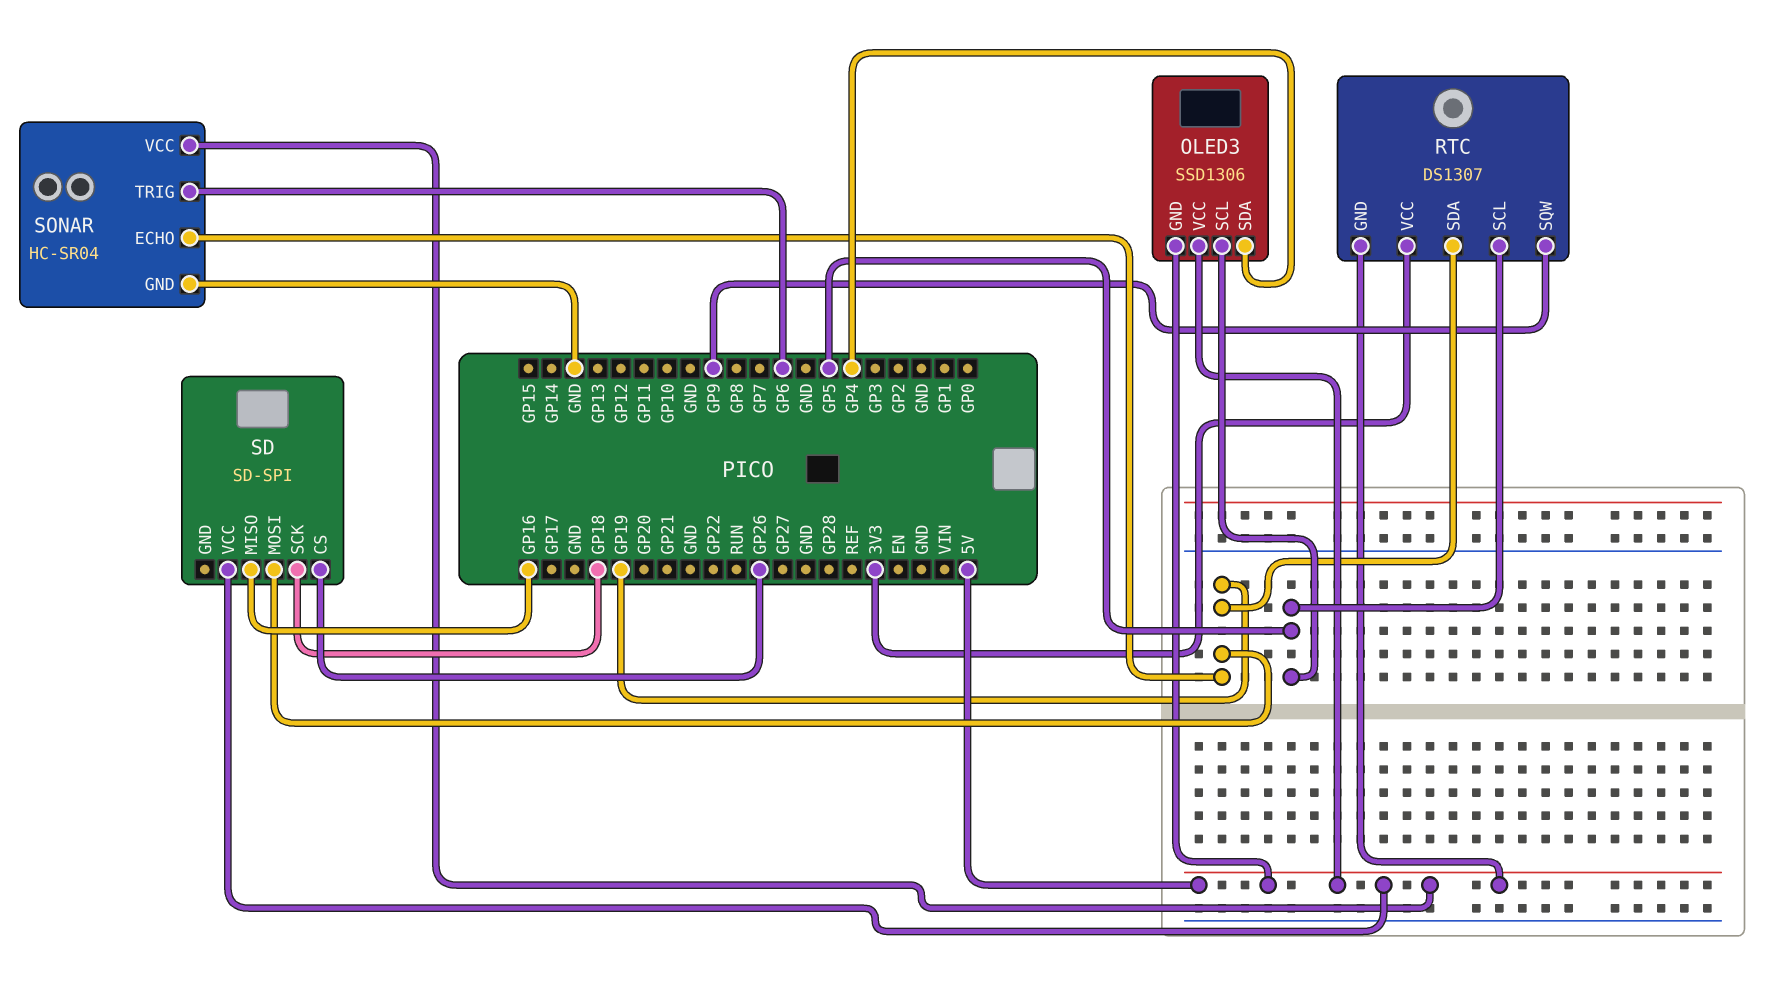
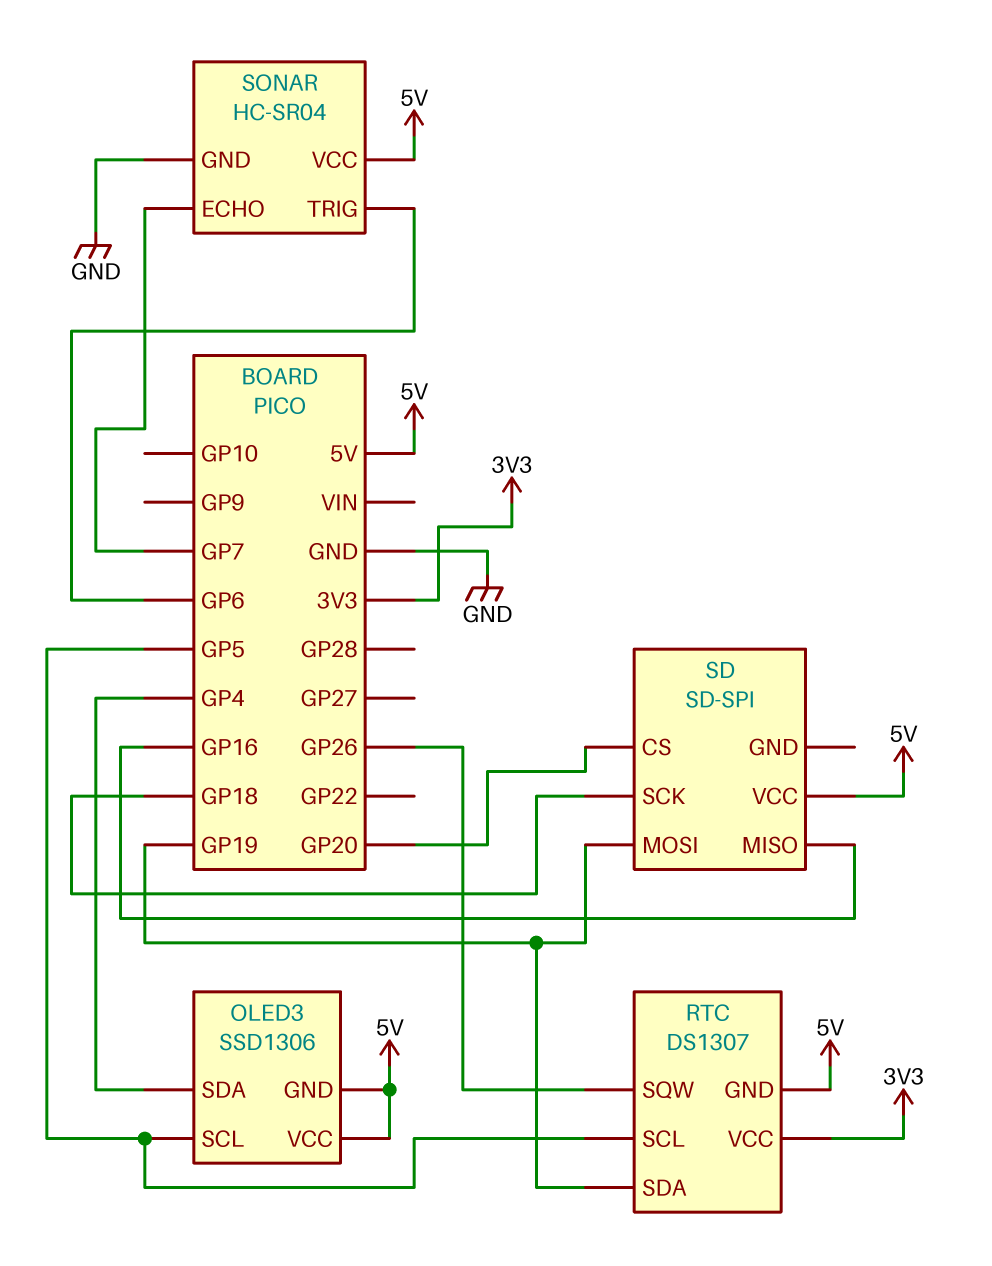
RTC pin SQW: GP9 -> GP26
SD pin CS: GP26 -> GP20
SONAR pin ECHO: GP19 -> GP7

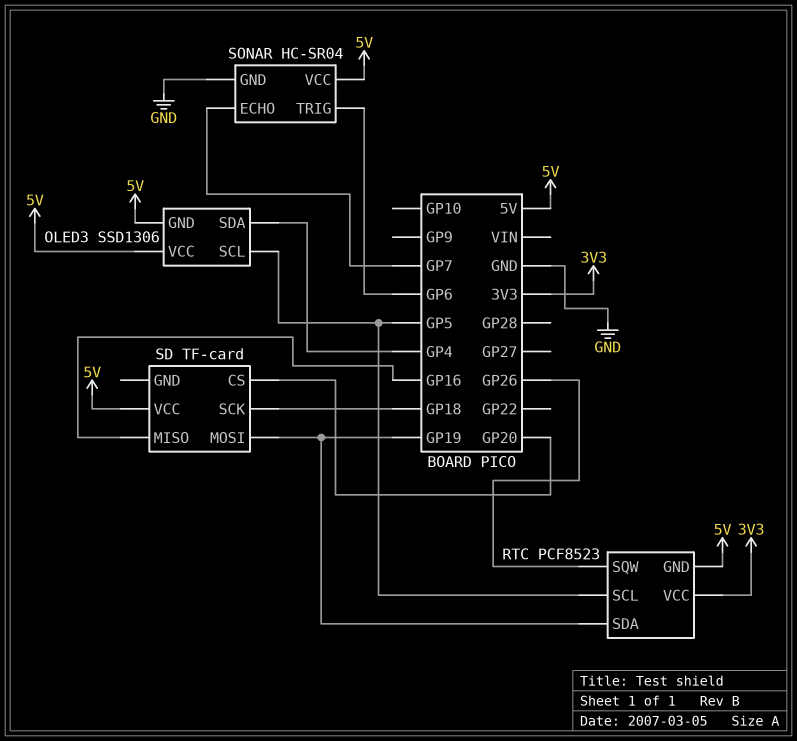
RTC: DS1307 -> PCF8523
SD: SD-SPI -> TF-card

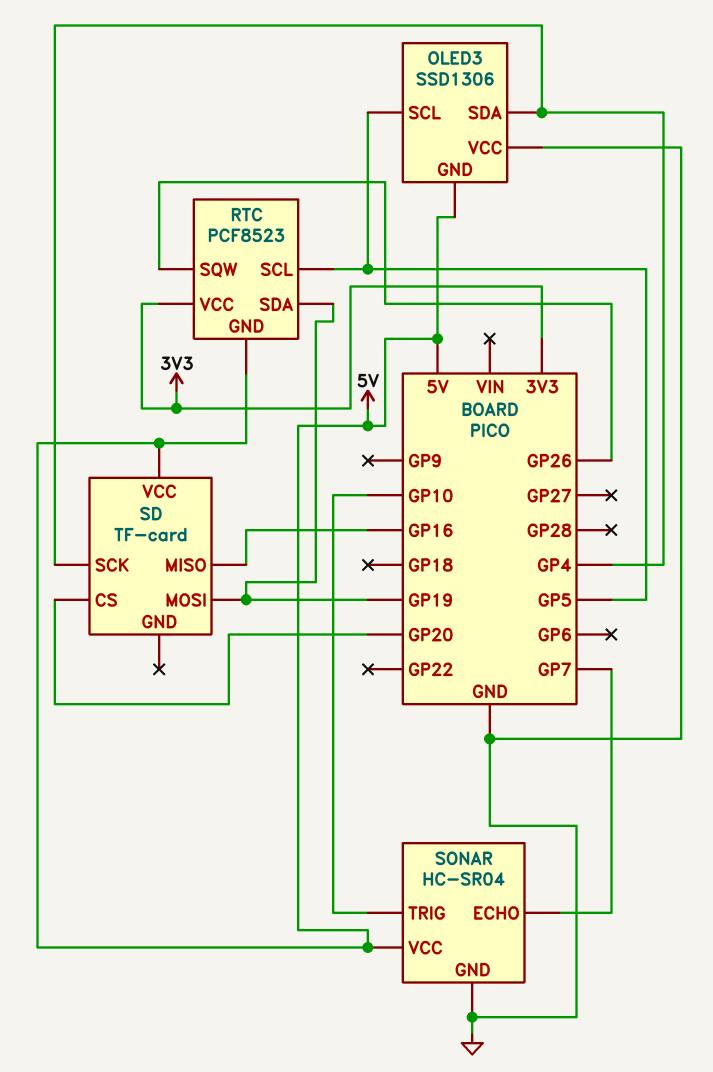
OLED3 pin VCC: 5V -> GND
SD pin SCK: GP18 -> GP4
SONAR pin TRIG: GP6 -> GP10

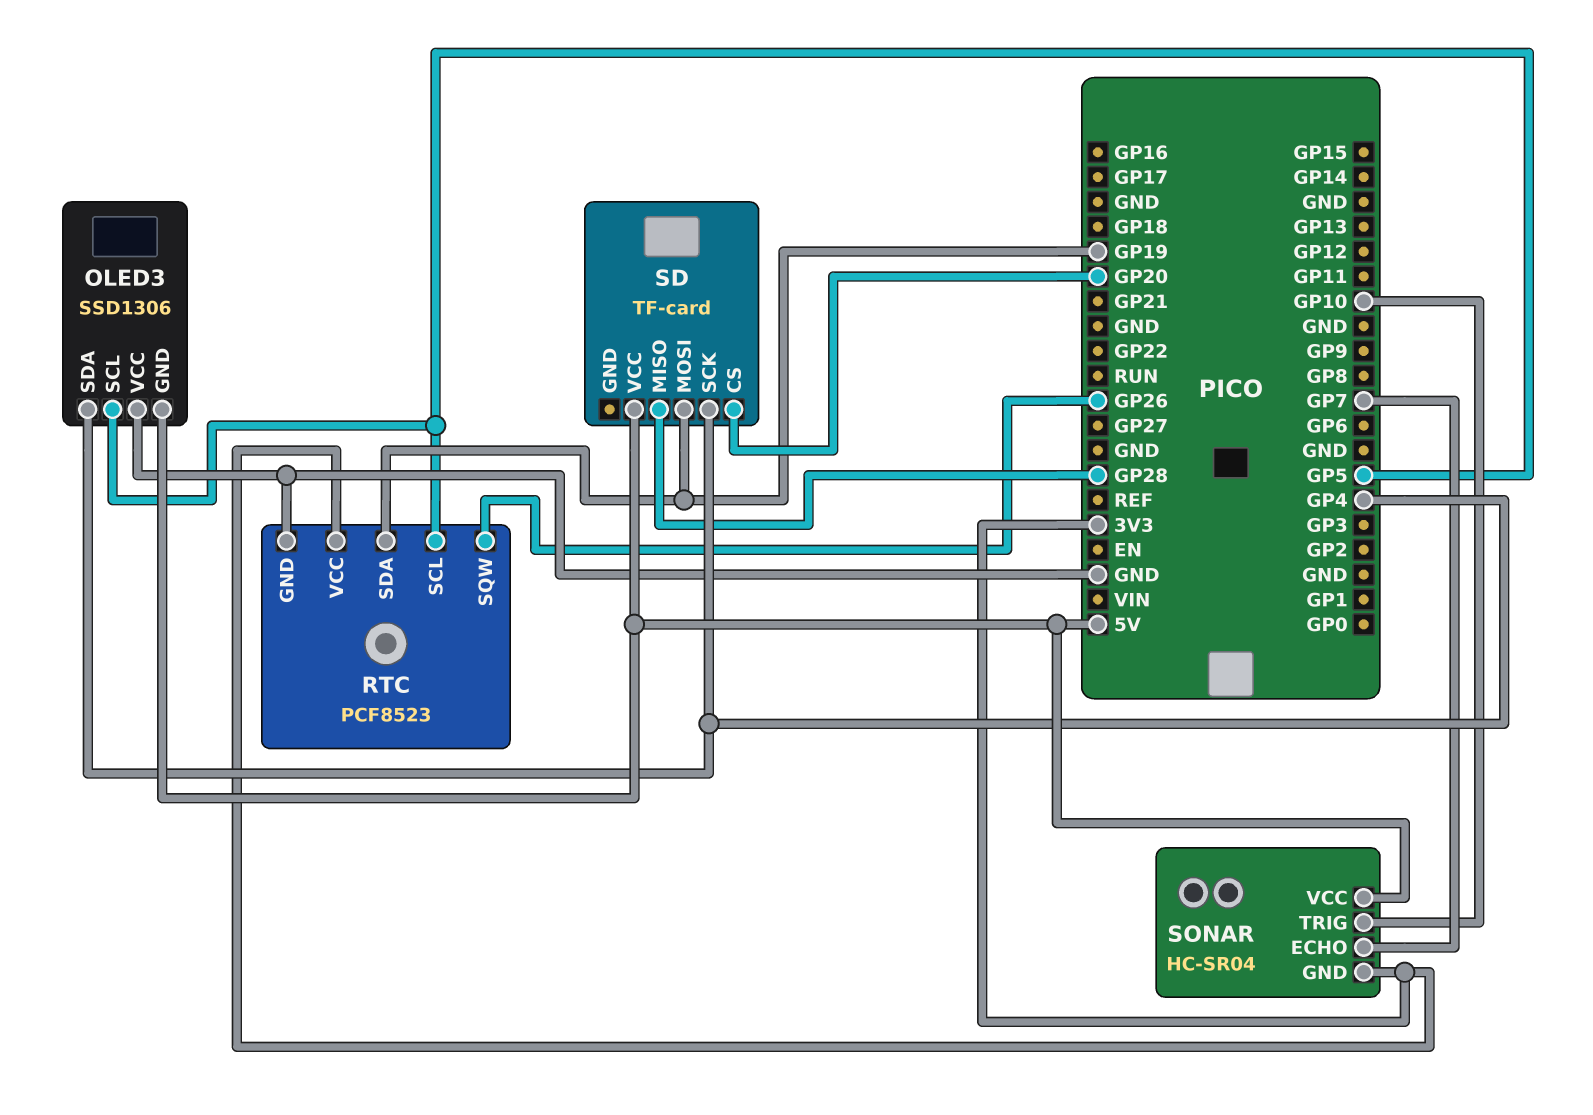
RTC pin GND: 5V -> GND
SD pin MISO: GP16 -> GP28
SONAR pin GND: GND -> 3V3

